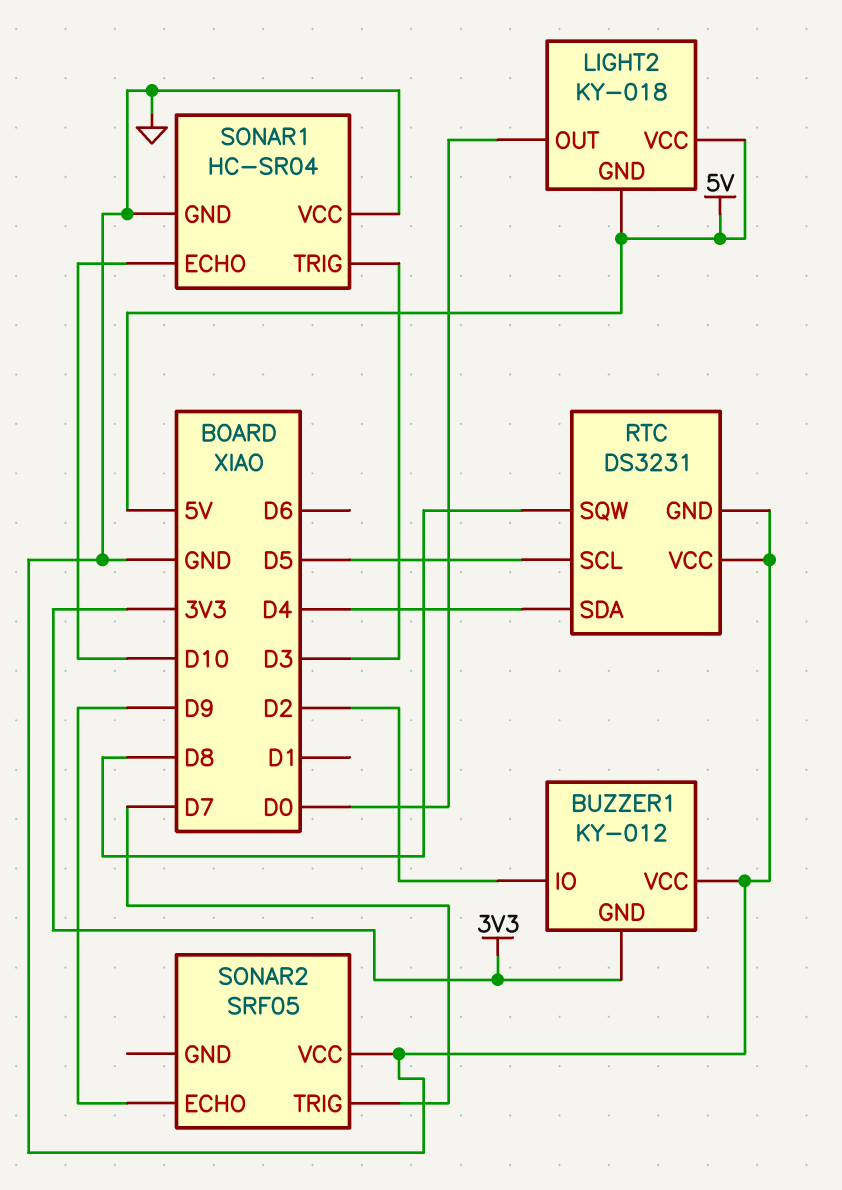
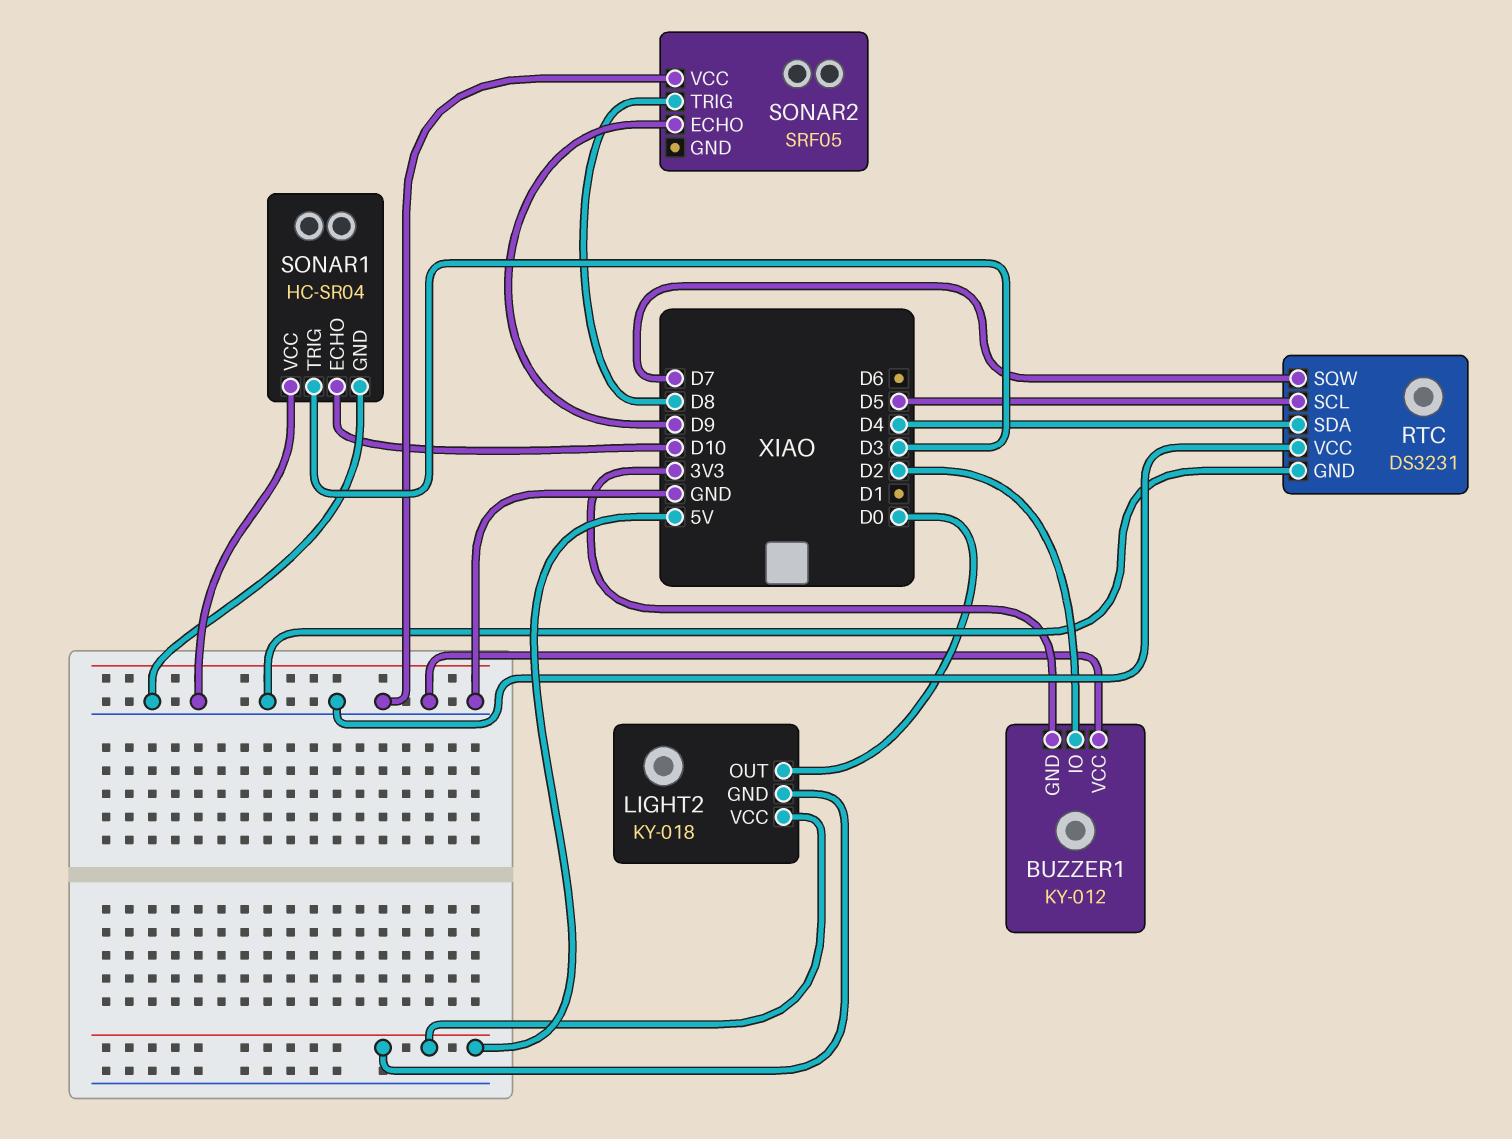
RTC pin SQW: D8 -> D7
SONAR2 pin TRIG: D7 -> D8

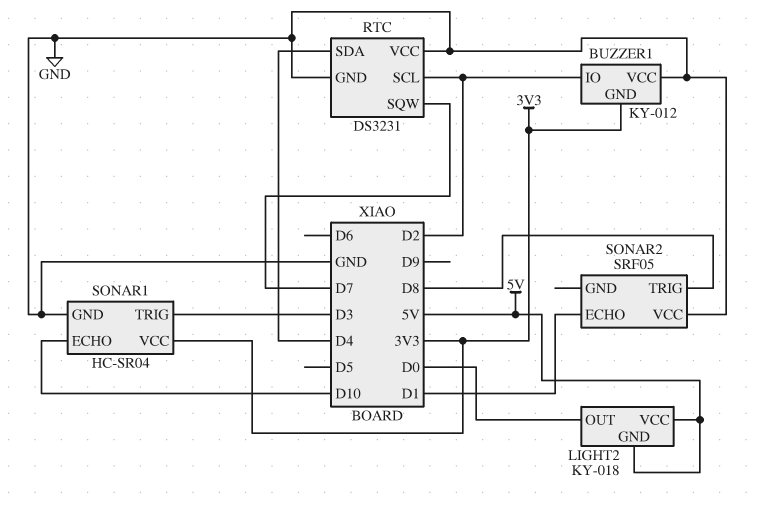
RTC pin SCL: D5 -> D2
SONAR1 pin VCC: GND -> 3V3
SONAR2 pin ECHO: D9 -> D1

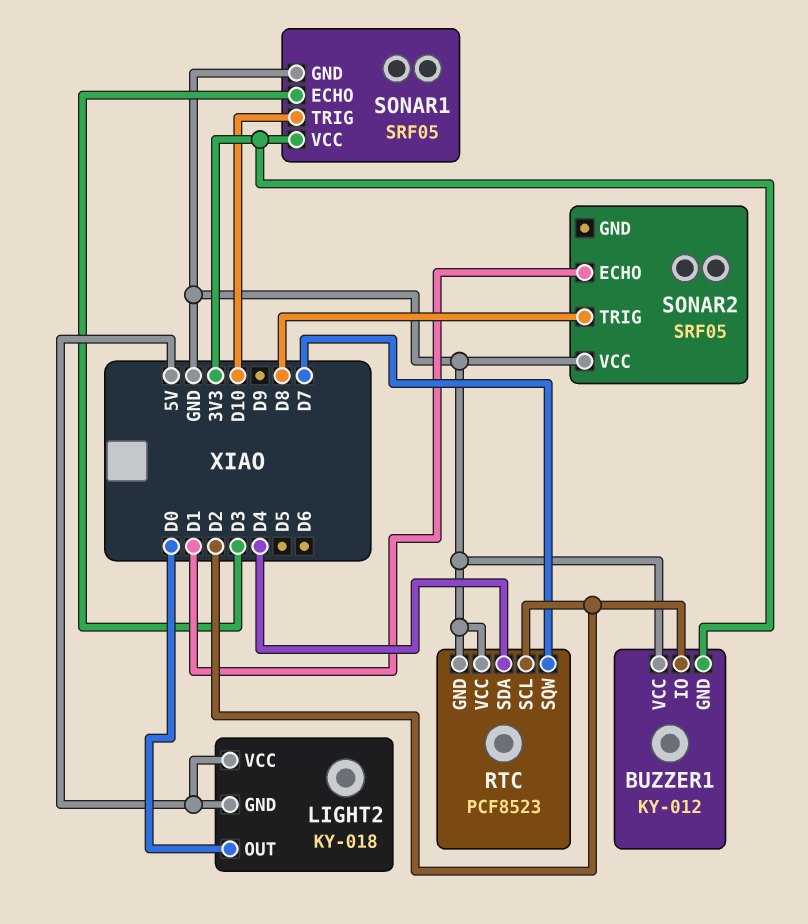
RTC: DS3231 -> PCF8523
SONAR1: HC-SR04 -> SRF05
SONAR1 pin ECHO: D10 -> D3
SONAR1 pin TRIG: D3 -> D10

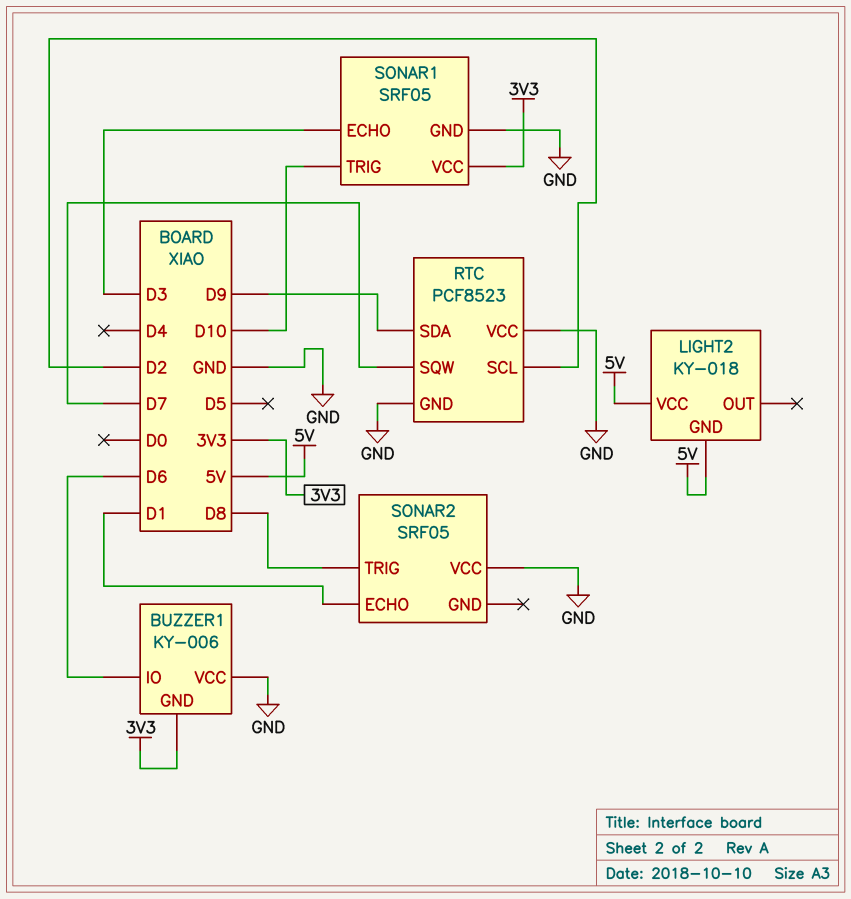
BUZZER1: KY-012 -> KY-006
BUZZER1 pin IO: D2 -> D6
LIGHT2 pin OUT: D0 -> none
RTC pin SDA: D4 -> D9

